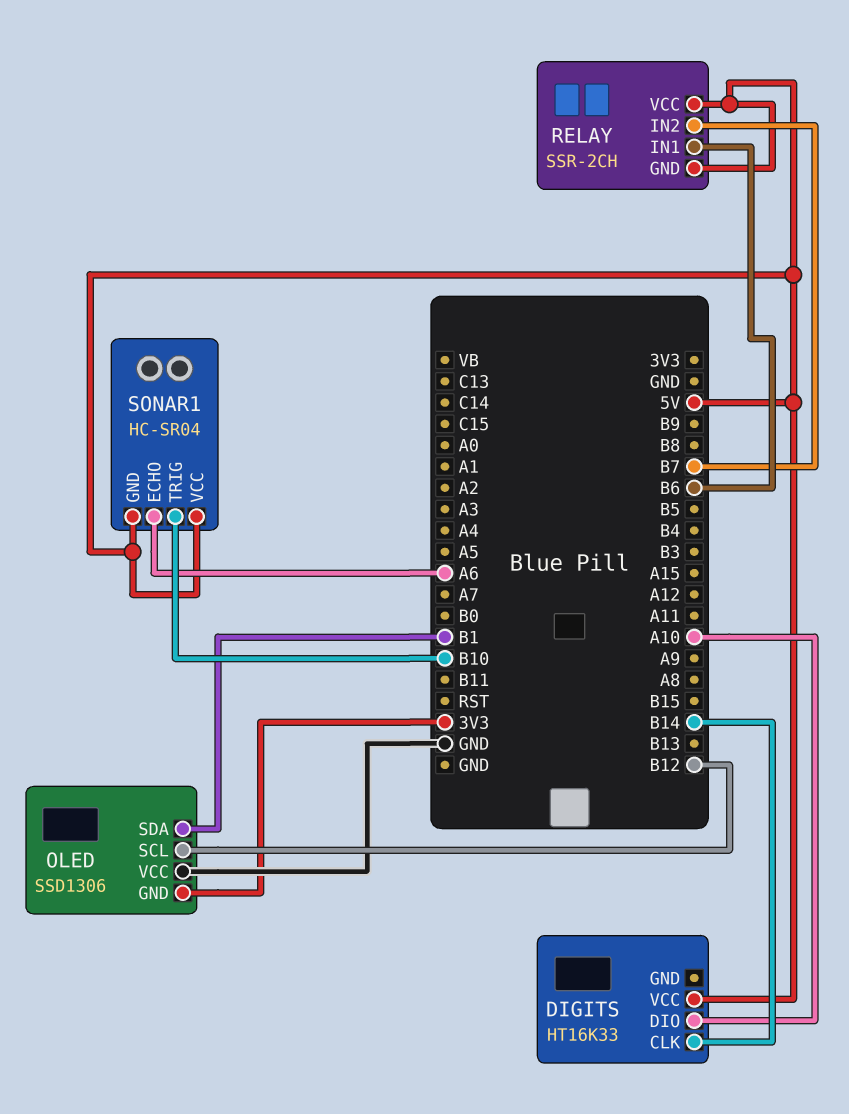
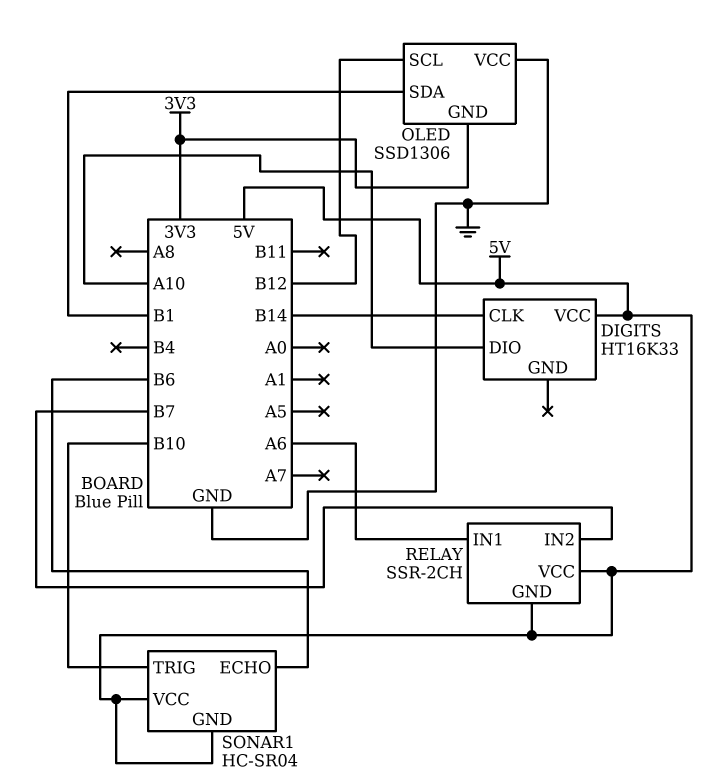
RELAY pin IN1: B6 -> A6
SONAR1 pin ECHO: A6 -> B6

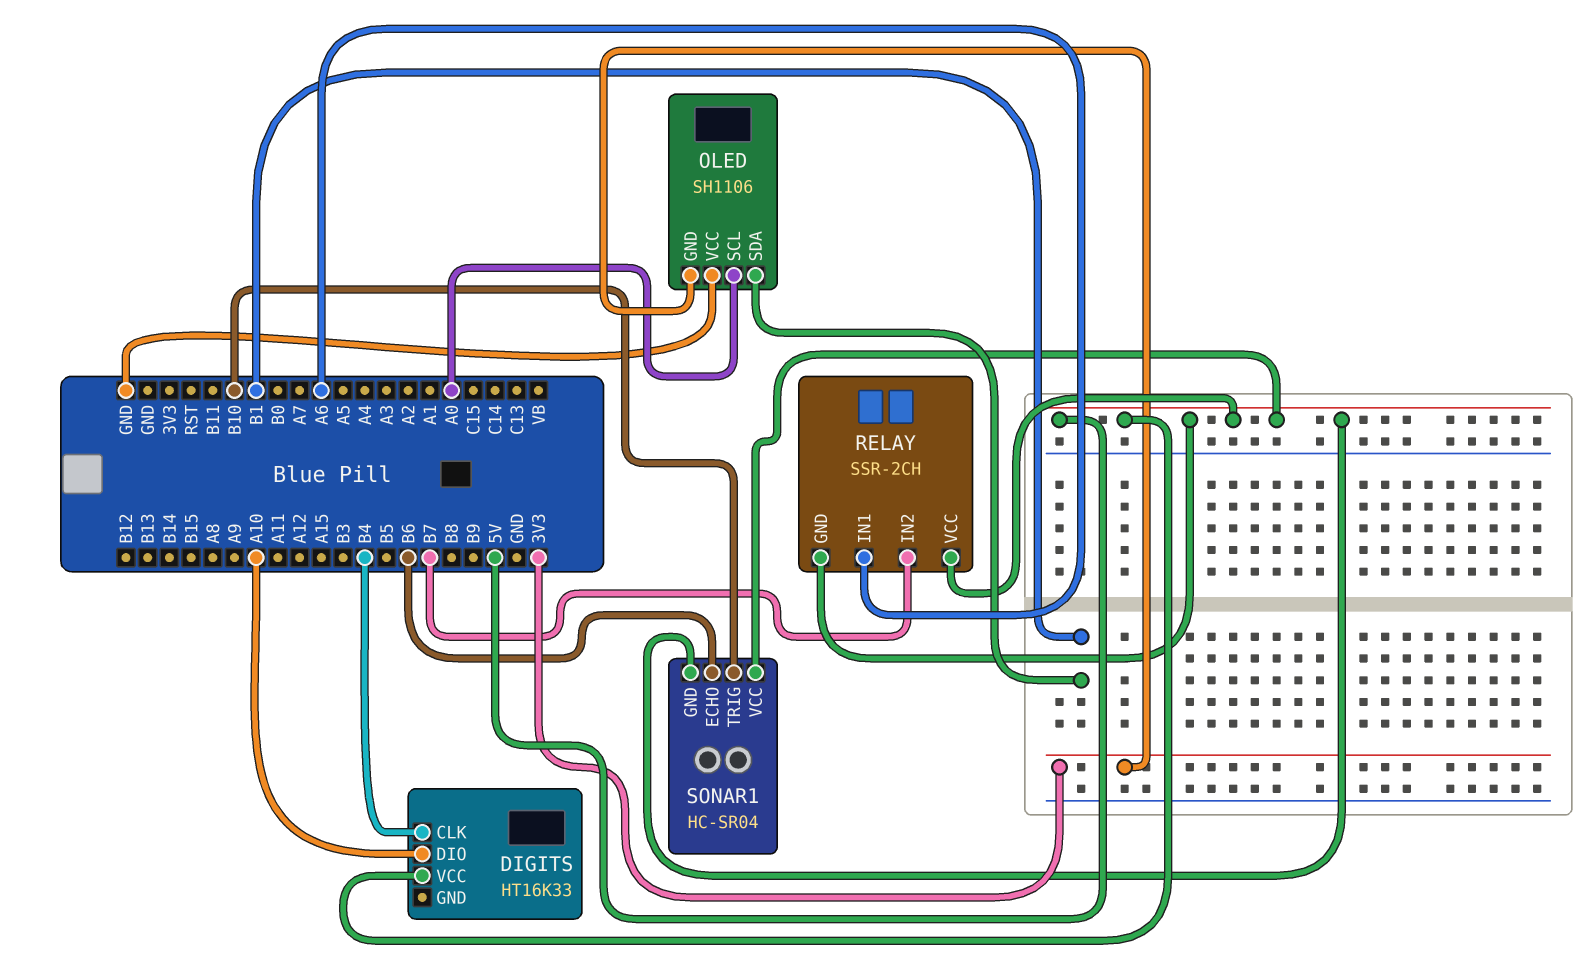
DIGITS pin CLK: B14 -> B4
OLED: SSD1306 -> SH1106
OLED pin SCL: B12 -> A0

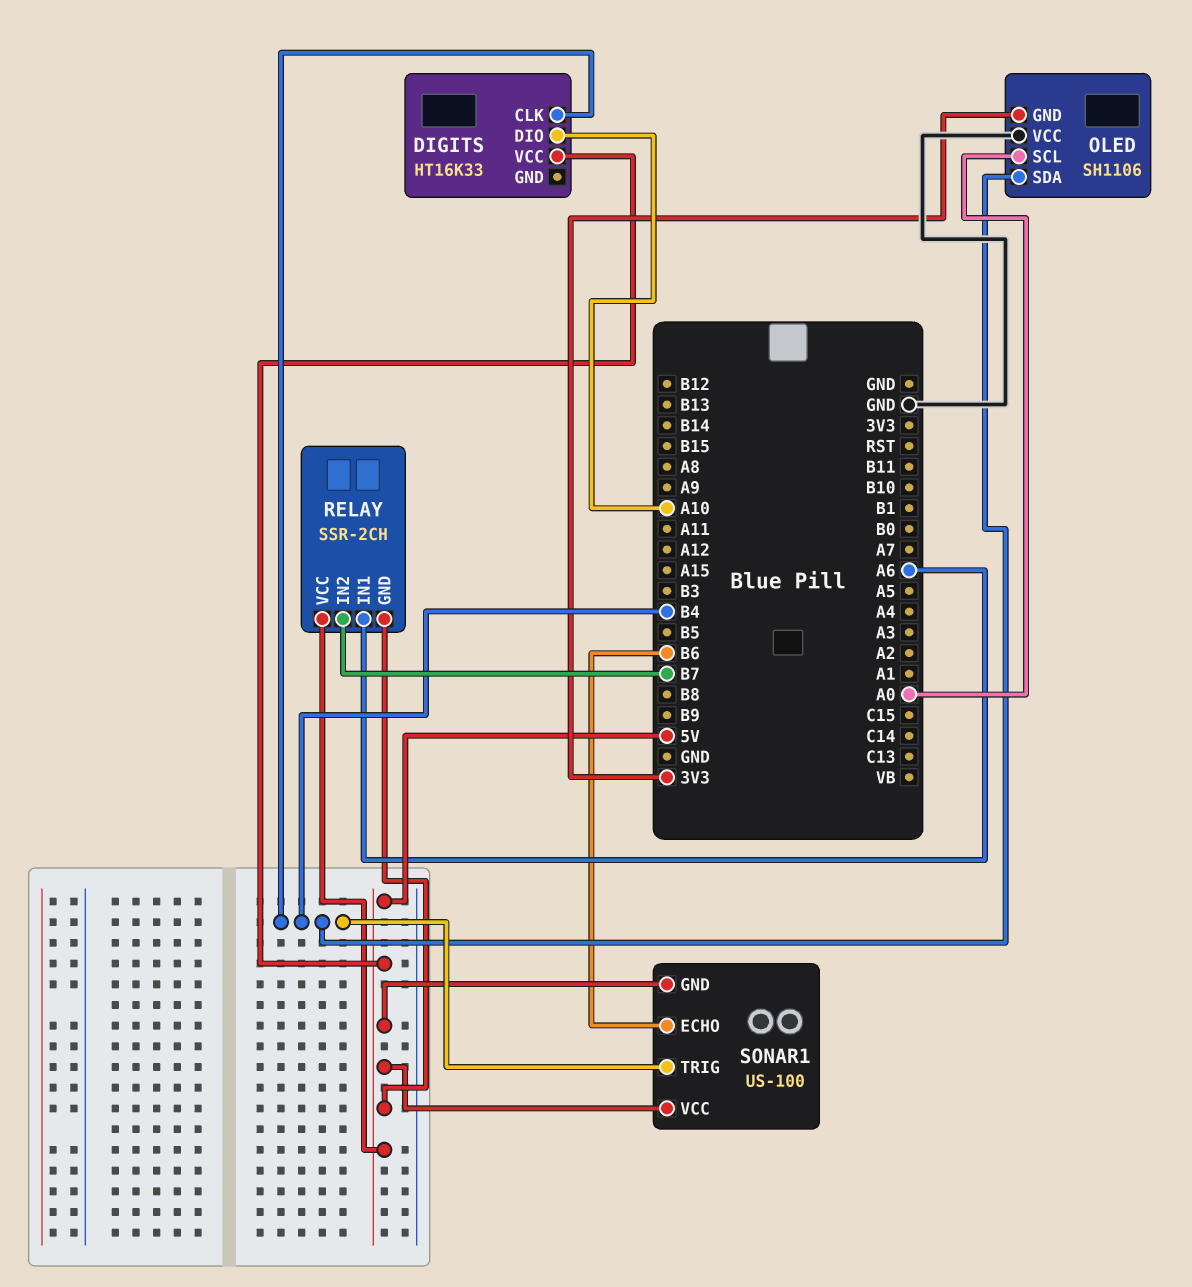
OLED pin SDA: B1 -> B4
SONAR1: HC-SR04 -> US-100
SONAR1 pin TRIG: B10 -> B4

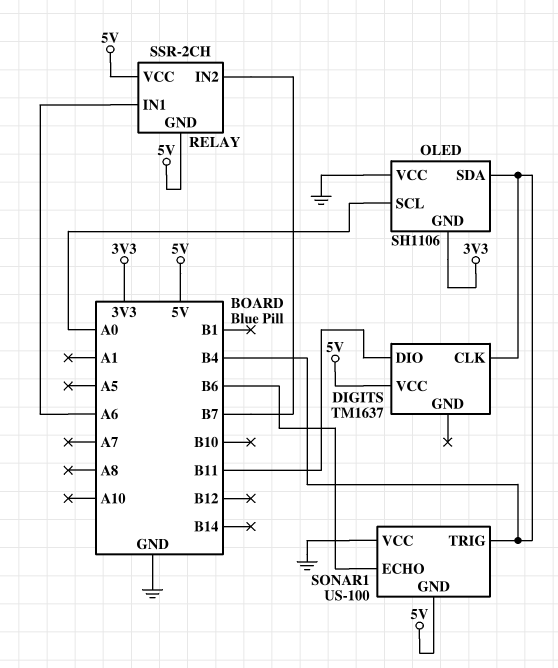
DIGITS: HT16K33 -> TM1637
DIGITS pin DIO: A10 -> B11
SONAR1 pin VCC: 5V -> GND

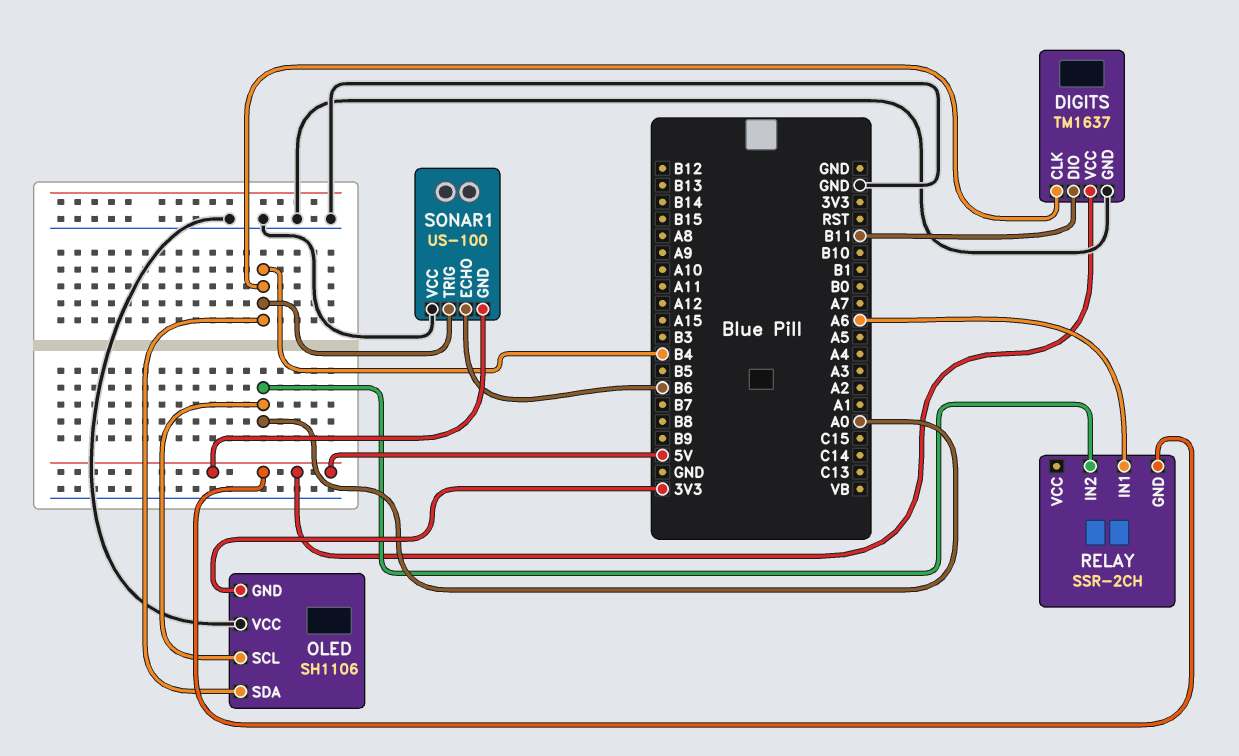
DIGITS pin GND: none -> GND
RELAY pin IN2: B7 -> A0
RELAY pin VCC: 5V -> none

